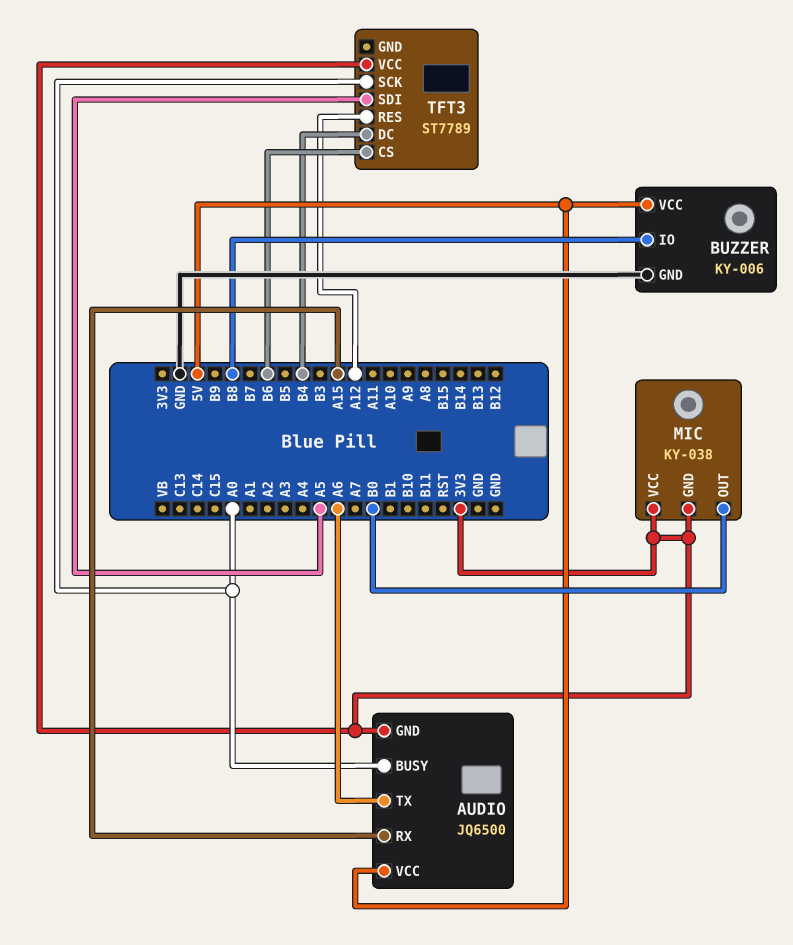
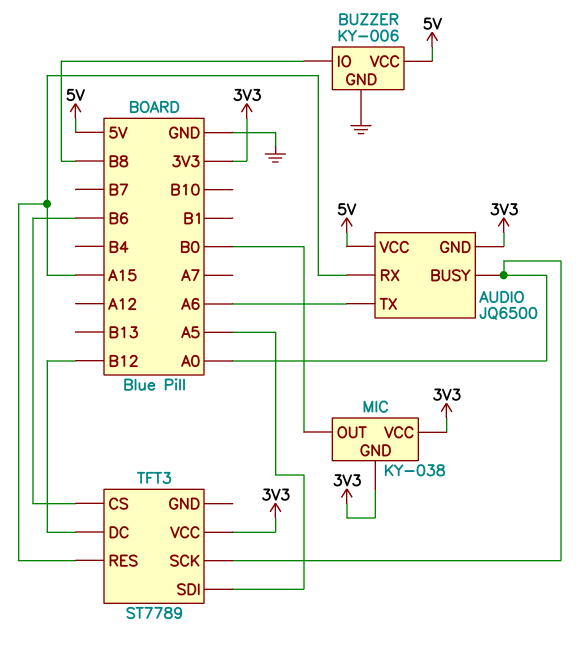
TFT3 pin DC: B4 -> B12
TFT3 pin RES: A12 -> A15

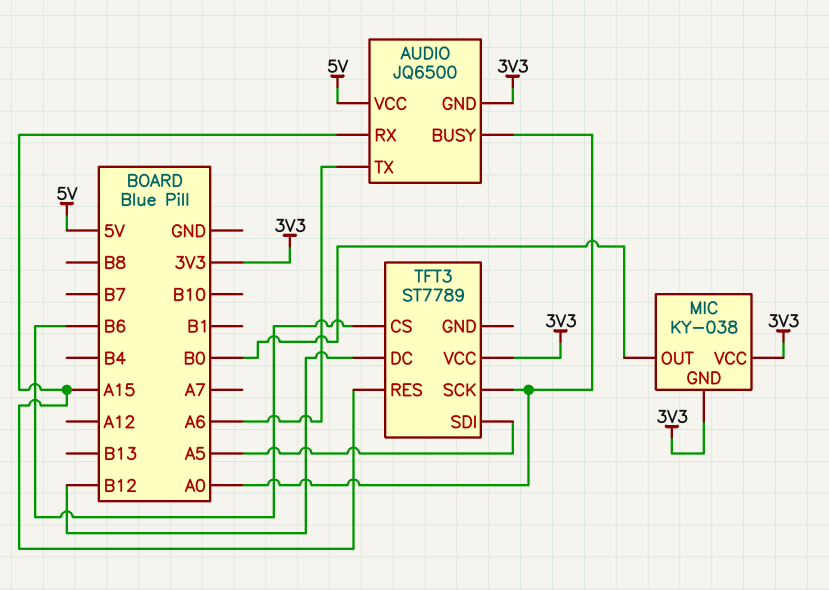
BUZZER: KY-006 -> none
BUZZER pin GND: GND -> none
BUZZER pin IO: B8 -> none
BUZZER pin VCC: 5V -> none

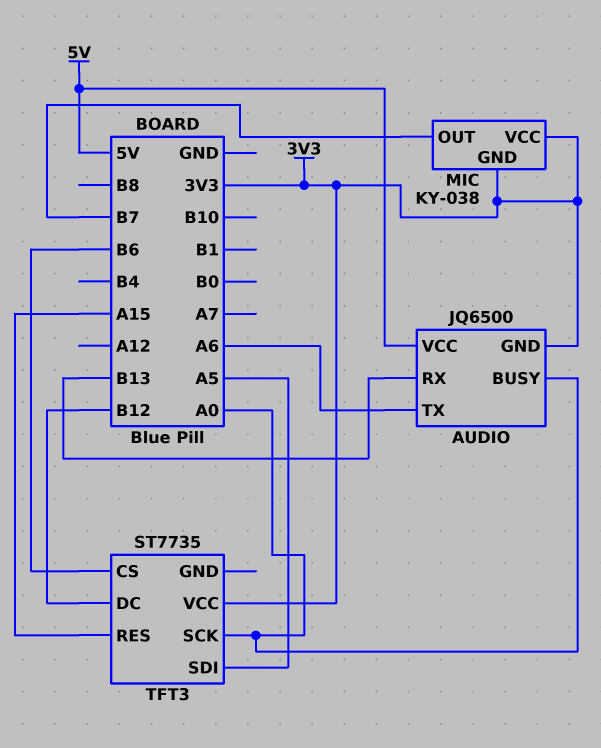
AUDIO pin RX: A15 -> B13
MIC pin OUT: B0 -> B7
TFT3: ST7789 -> ST7735

